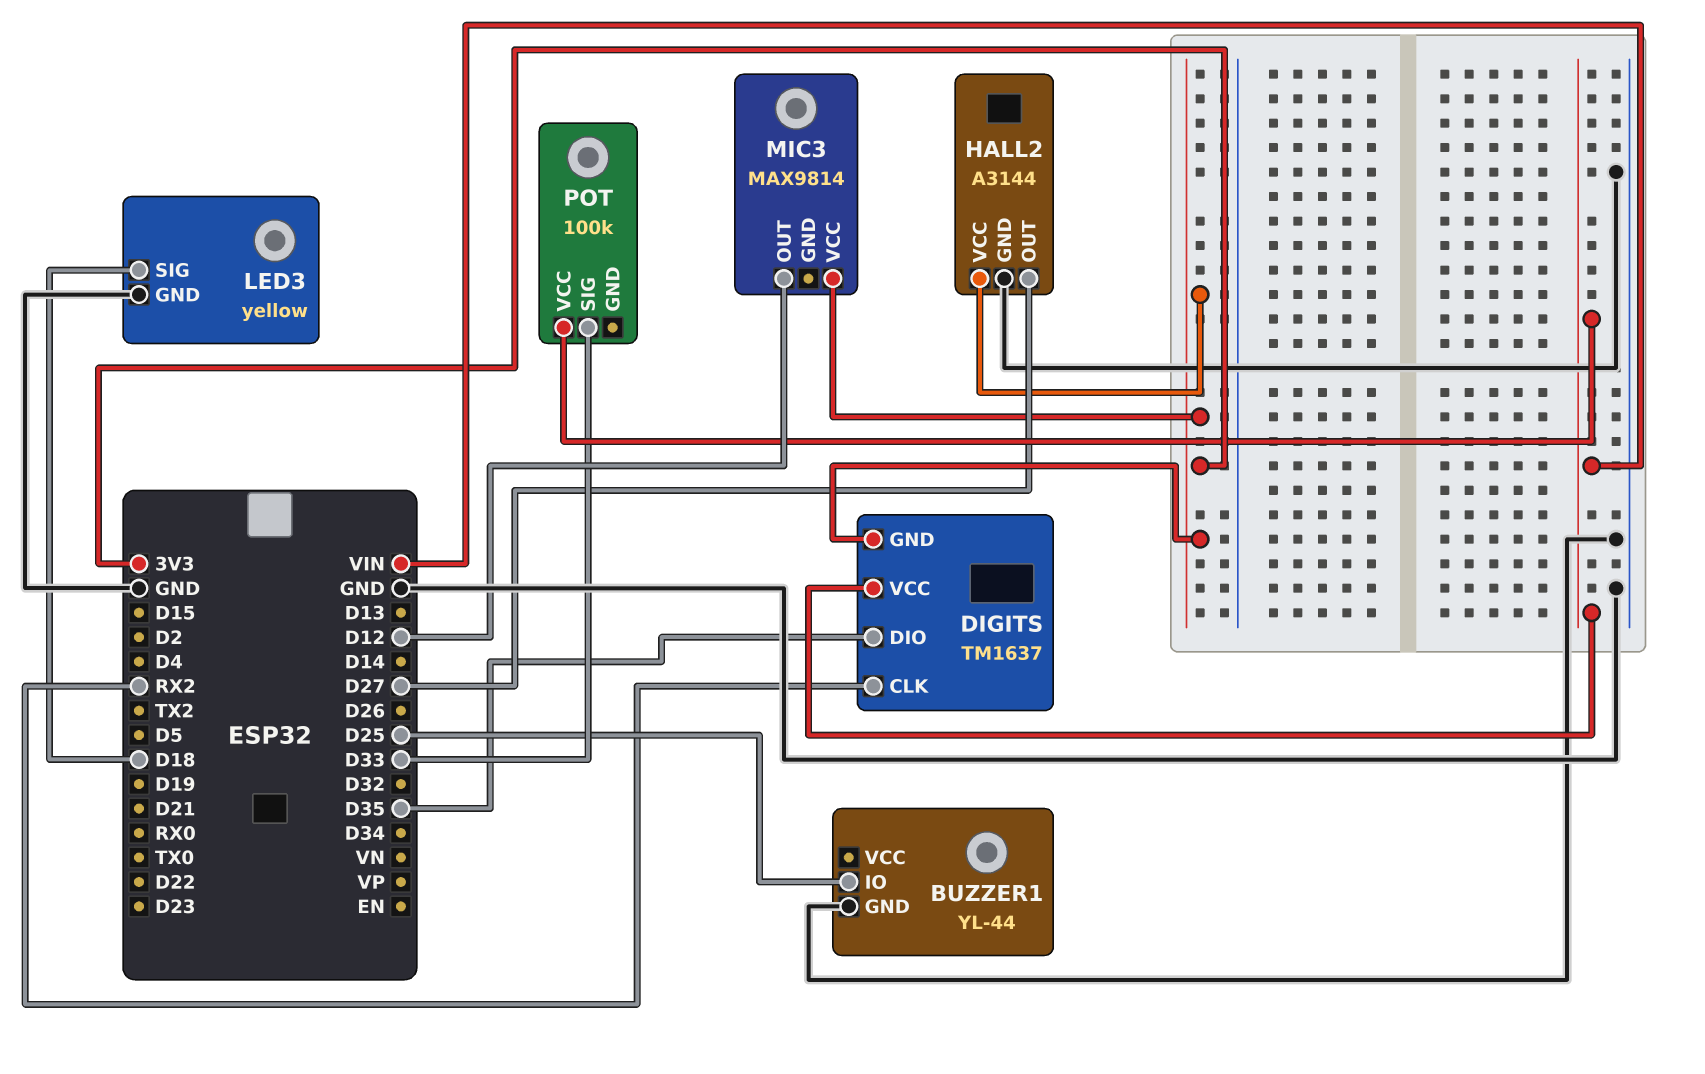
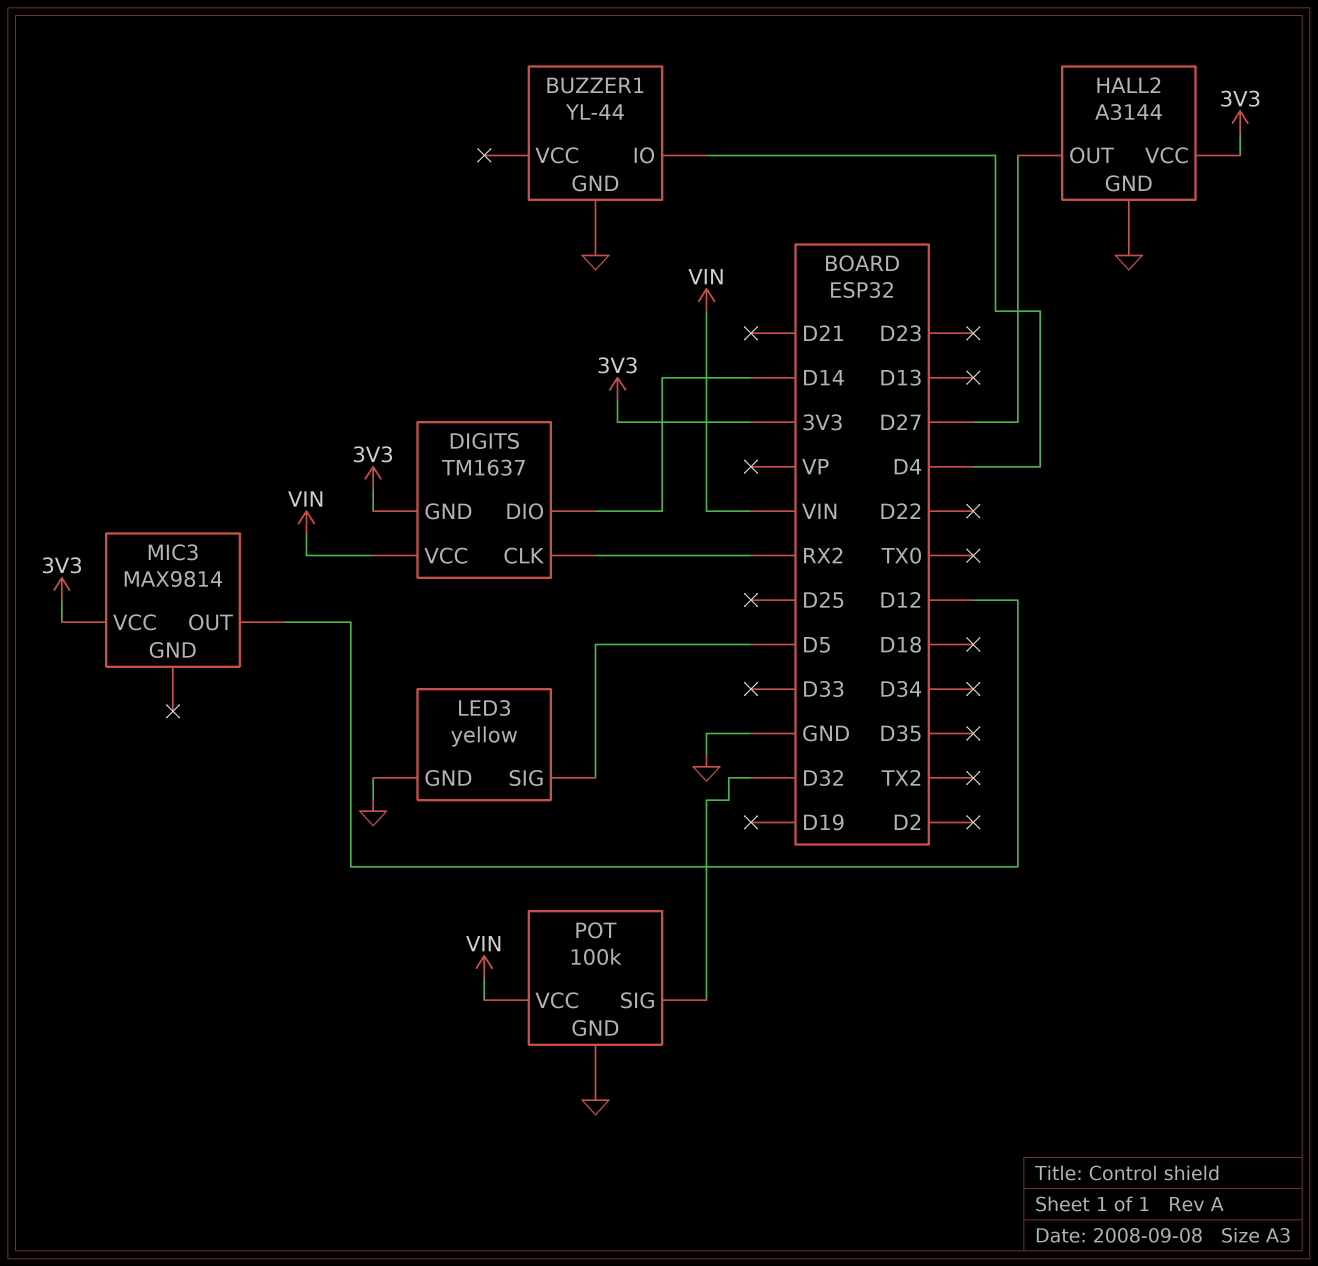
BUZZER1 pin IO: D25 -> D4
DIGITS pin DIO: D35 -> D14
LED3 pin SIG: D18 -> D5
POT pin GND: none -> GND
POT pin SIG: D33 -> D32

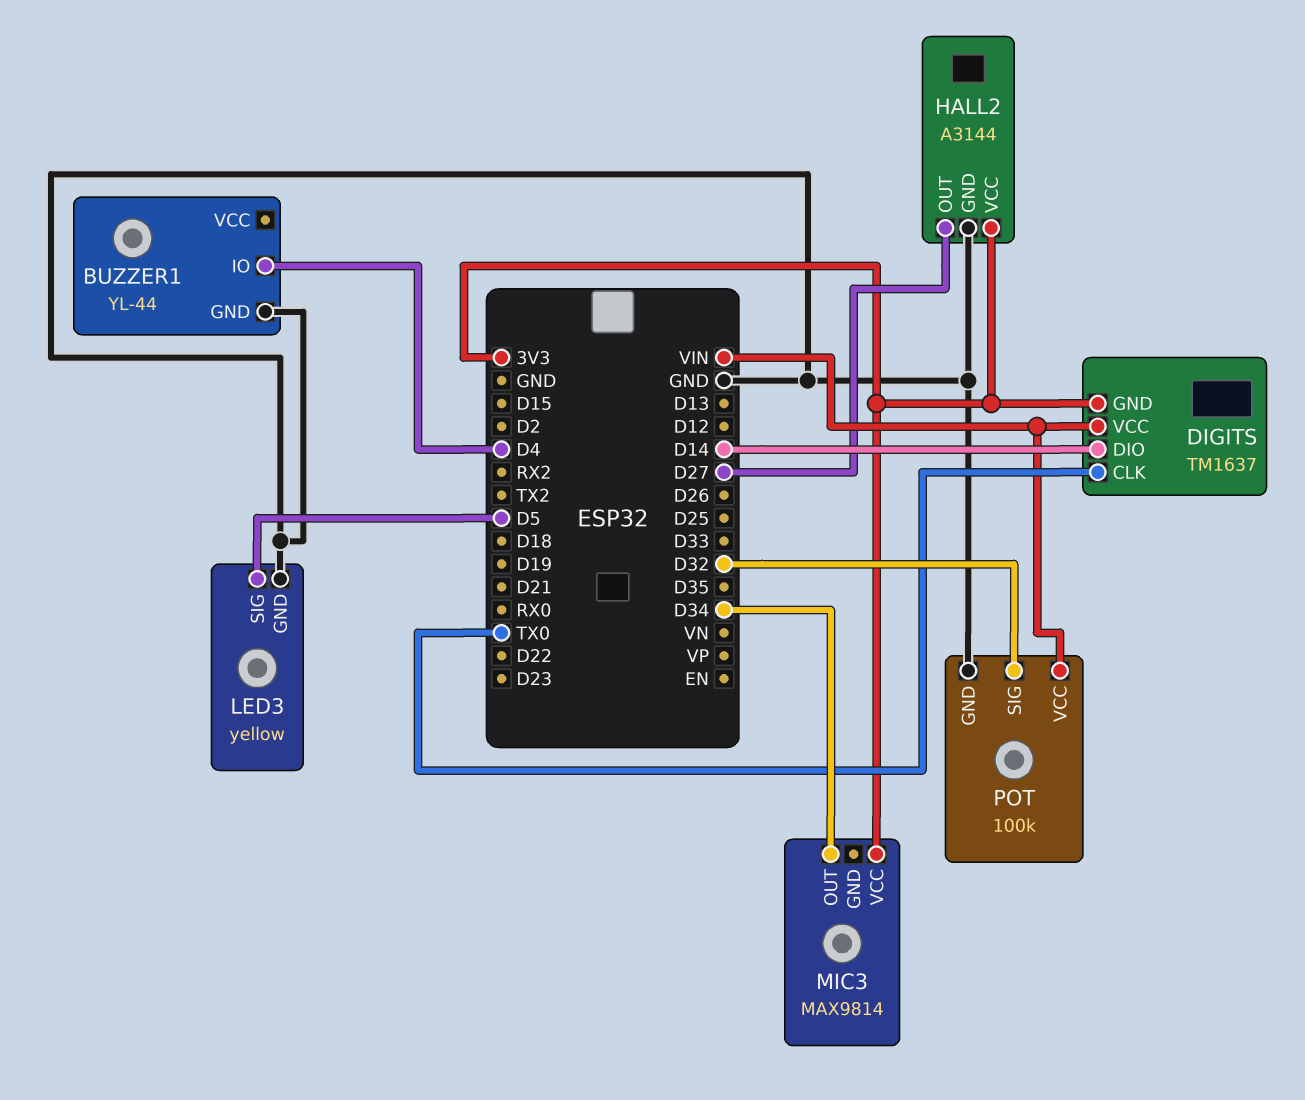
DIGITS pin CLK: RX2 -> TX0
MIC3 pin OUT: D12 -> D34

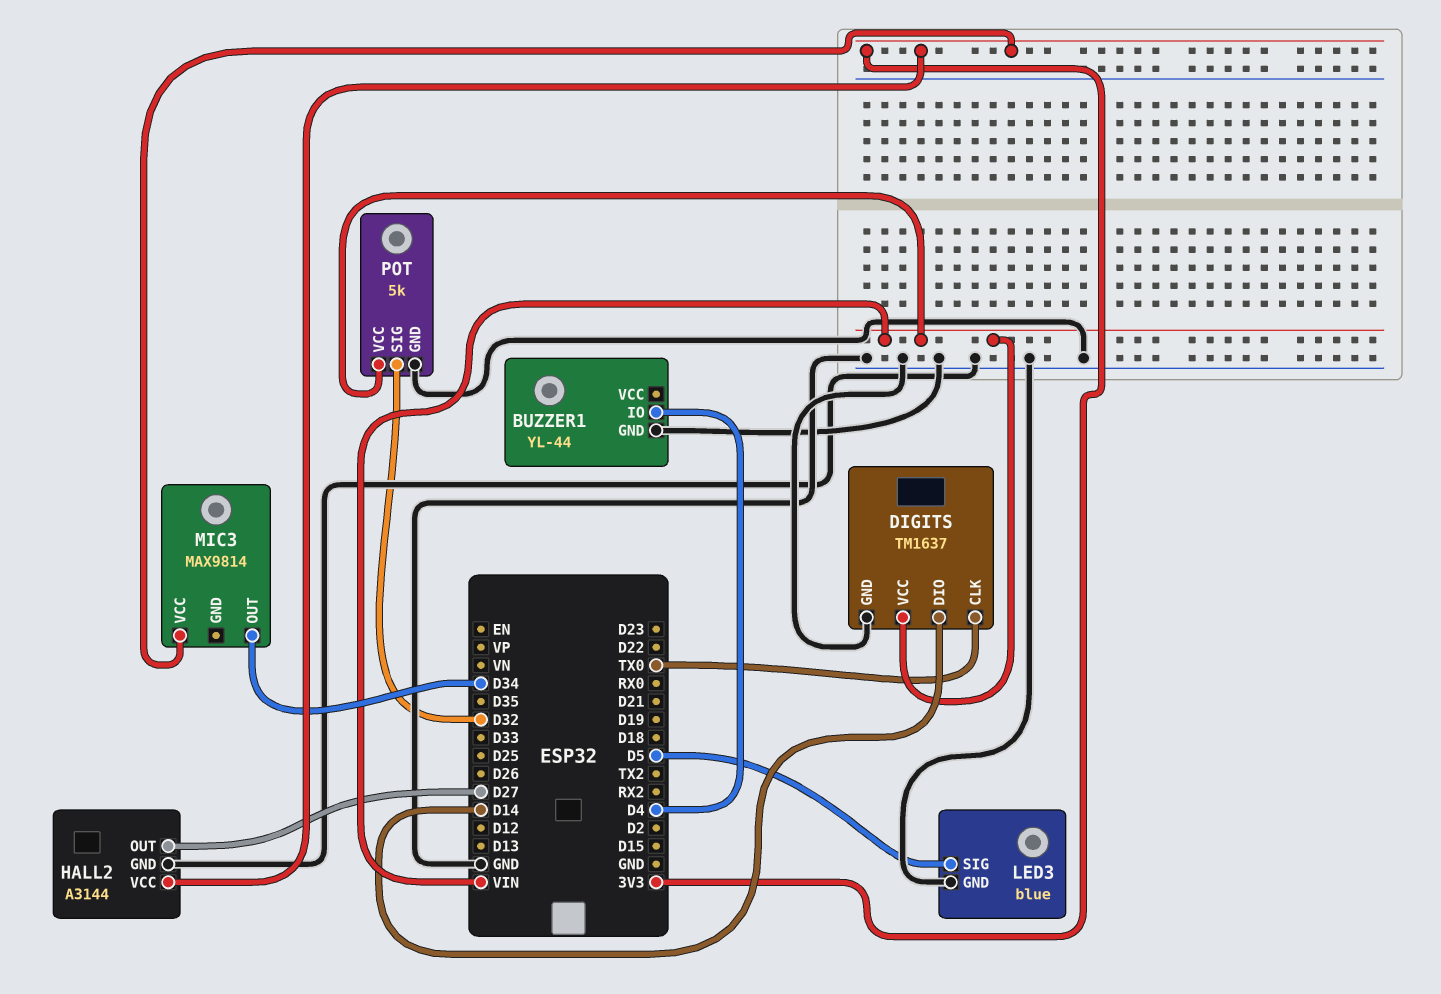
DIGITS pin GND: 3V3 -> GND
LED3: yellow -> blue
POT: 100k -> 5k

